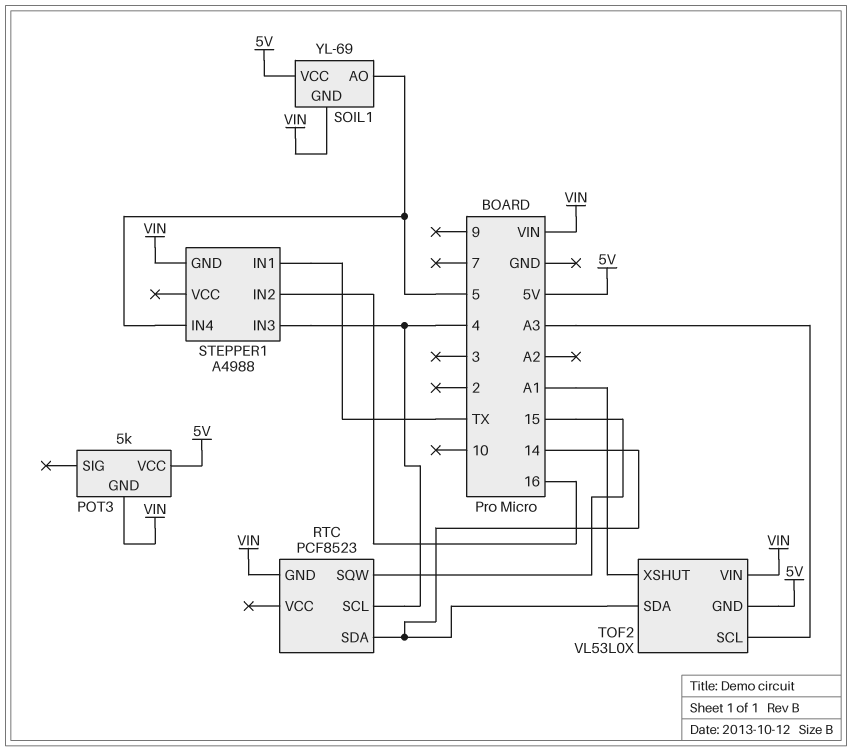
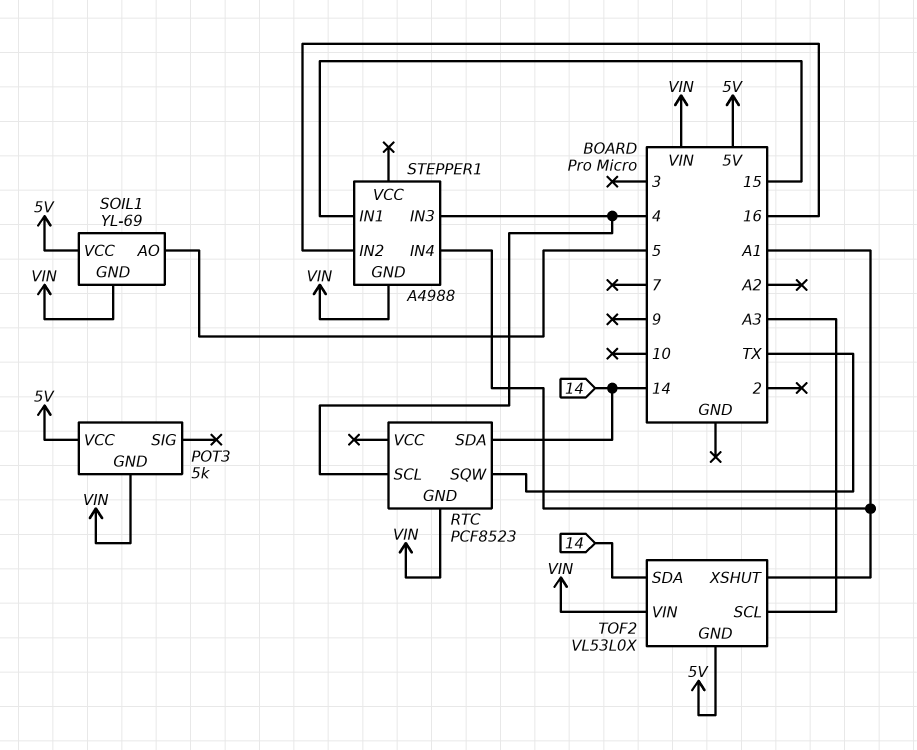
RTC pin SQW: 15 -> TX
STEPPER1 pin IN1: TX -> 15
STEPPER1 pin IN4: 5 -> A1

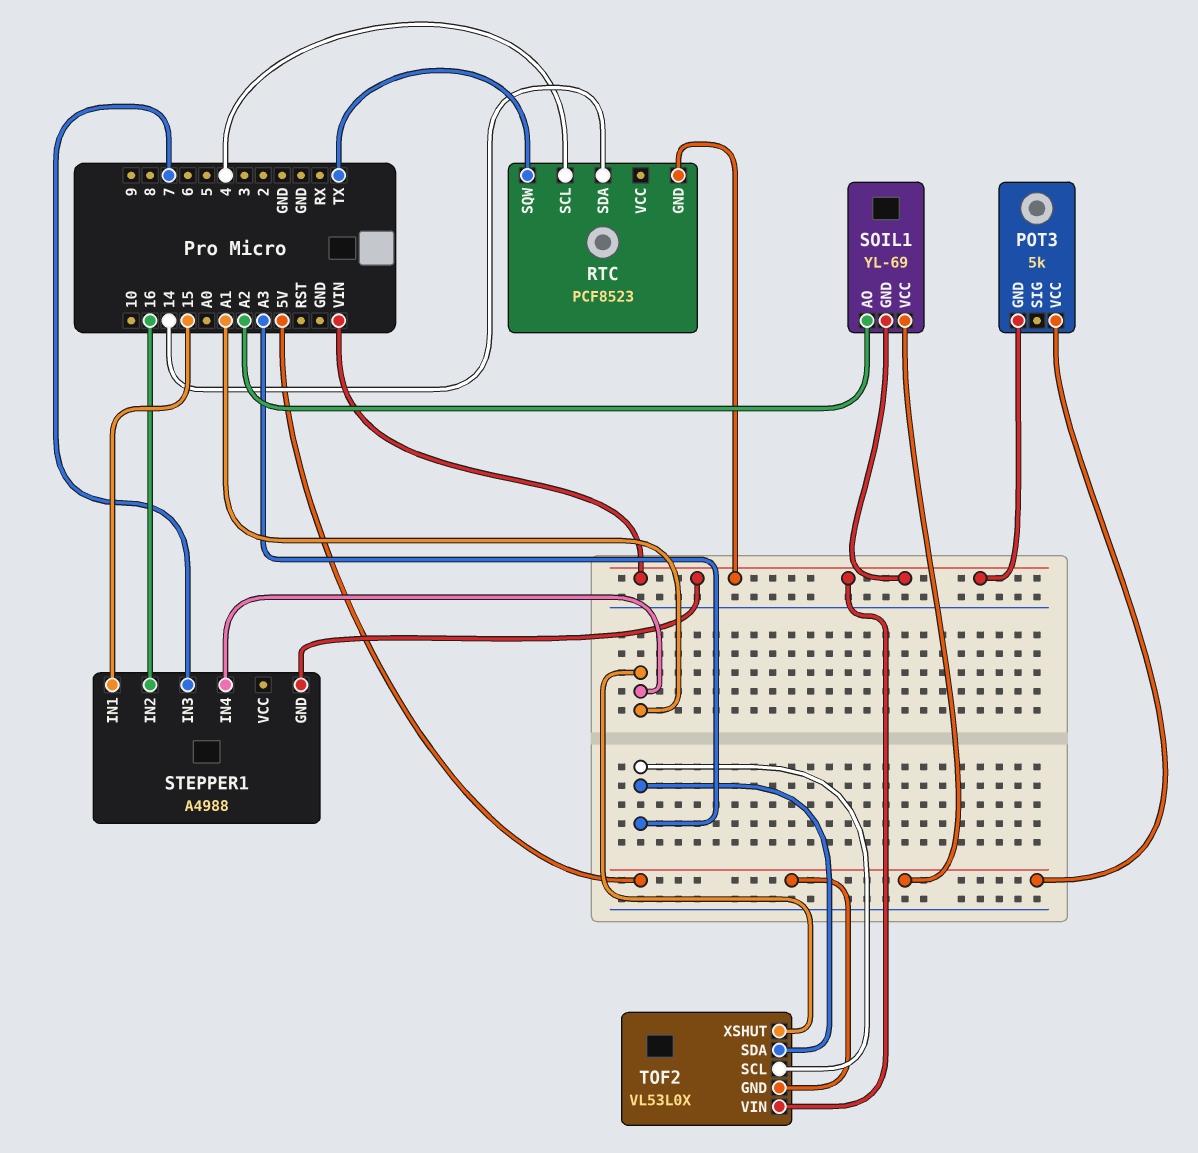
SOIL1 pin AO: 5 -> A2
STEPPER1 pin IN3: 4 -> 7
TOF2 pin SDA: 14 -> A3

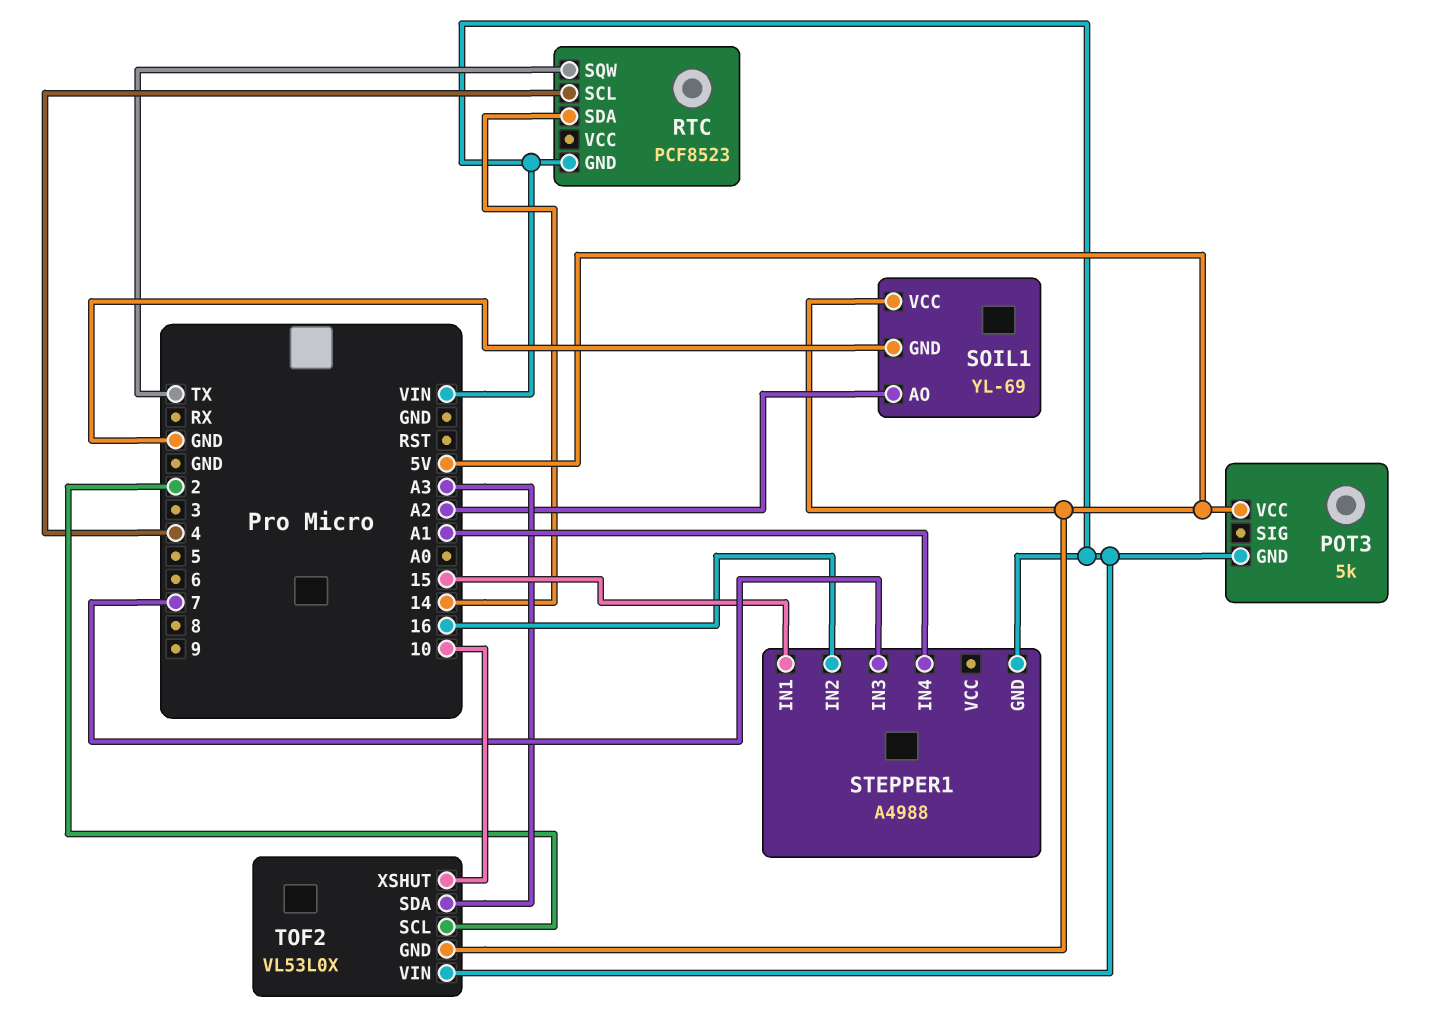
SOIL1 pin GND: VIN -> GND
TOF2 pin SCL: A3 -> 2
TOF2 pin XSHUT: A1 -> 10

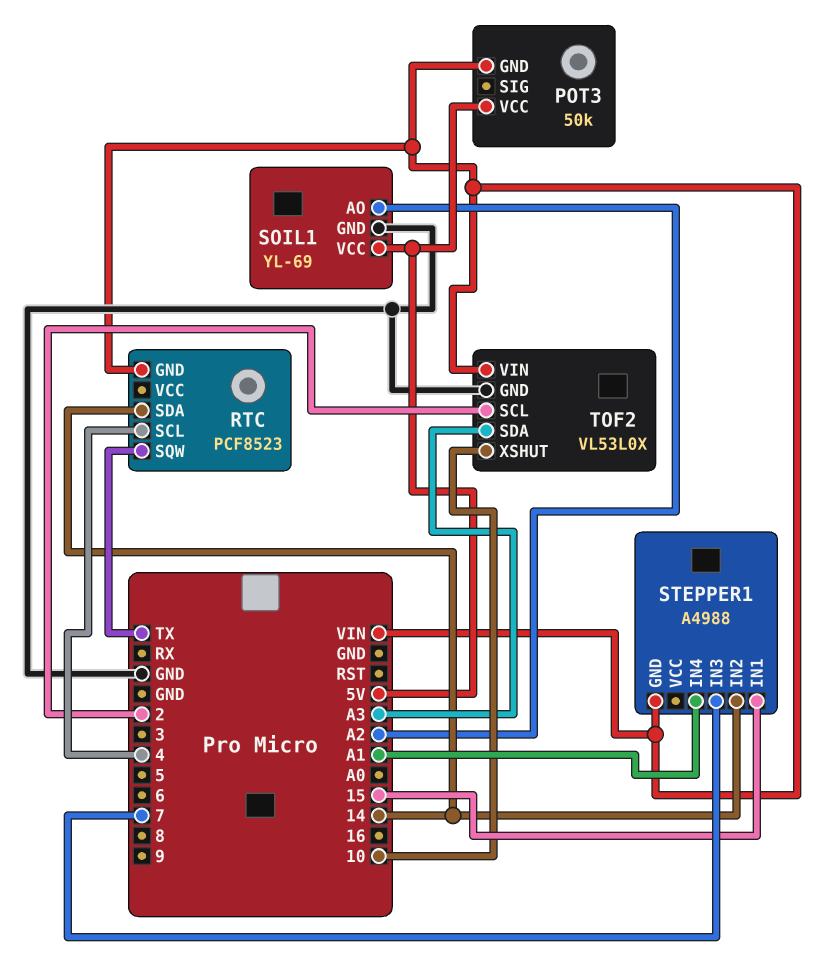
POT3: 5k -> 50k
STEPPER1 pin IN2: 16 -> 14
TOF2 pin GND: 5V -> GND

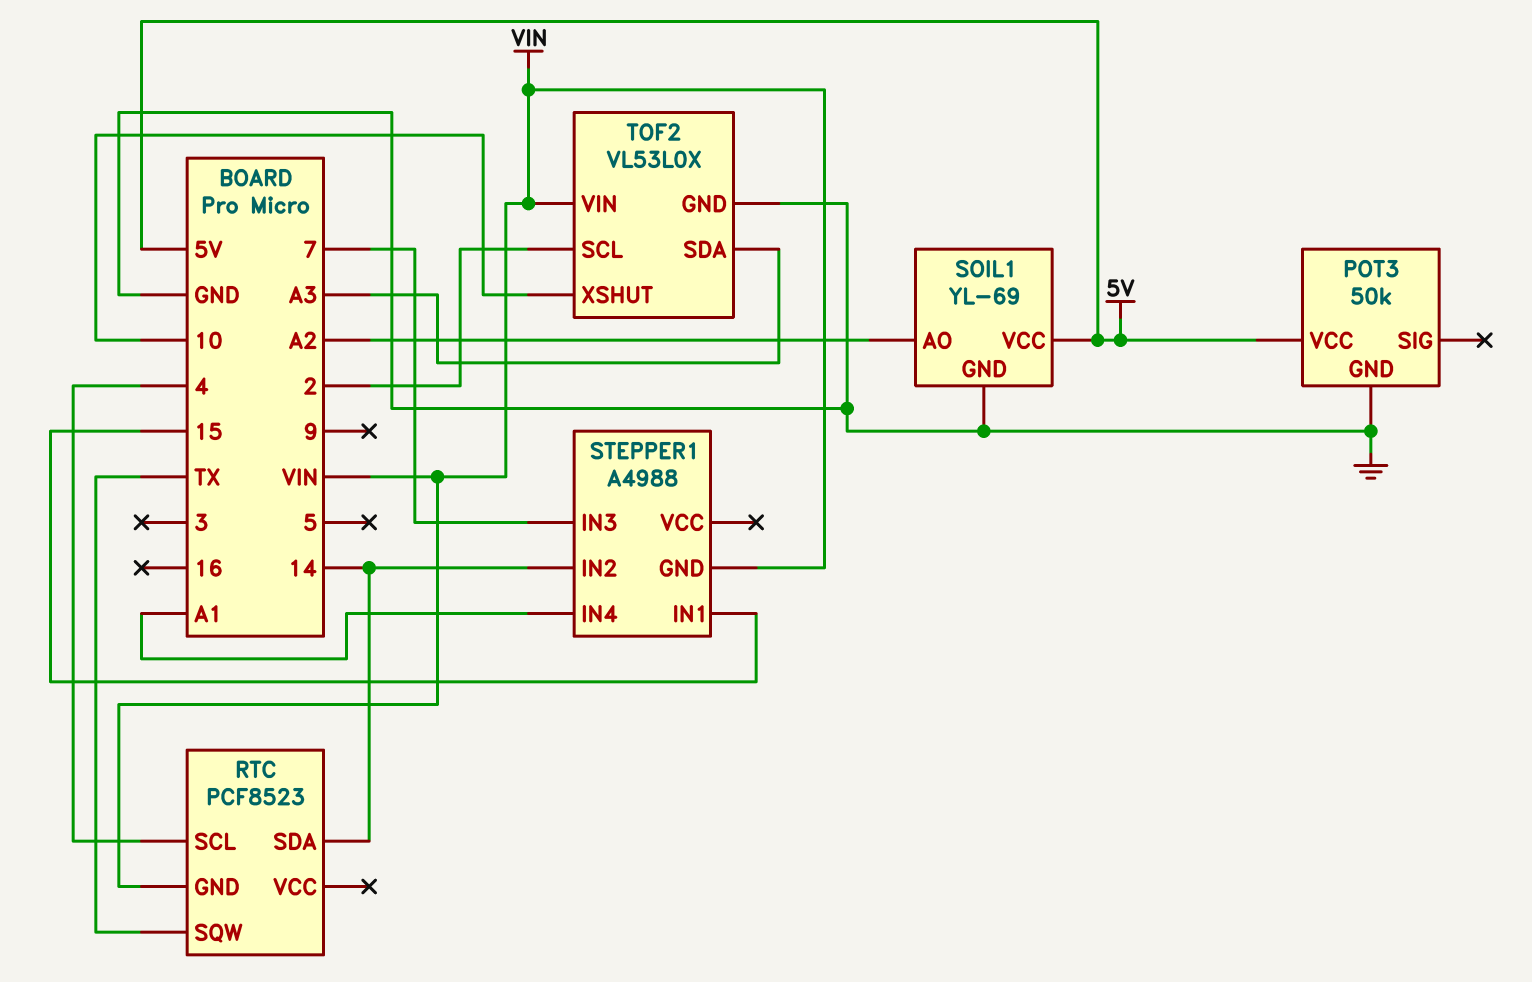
POT3 pin GND: VIN -> GND

